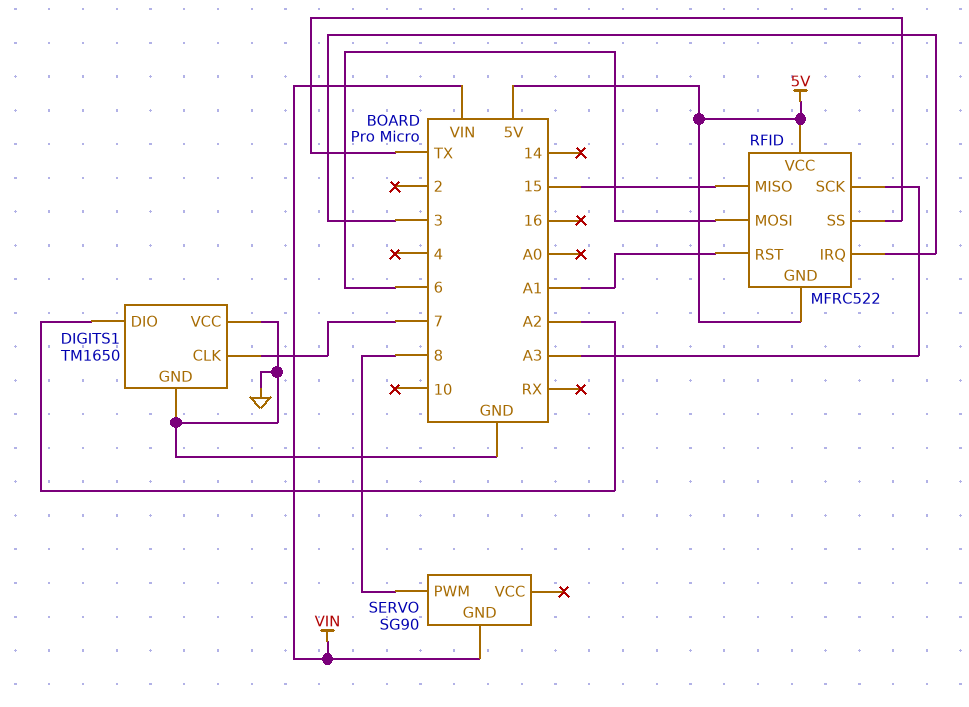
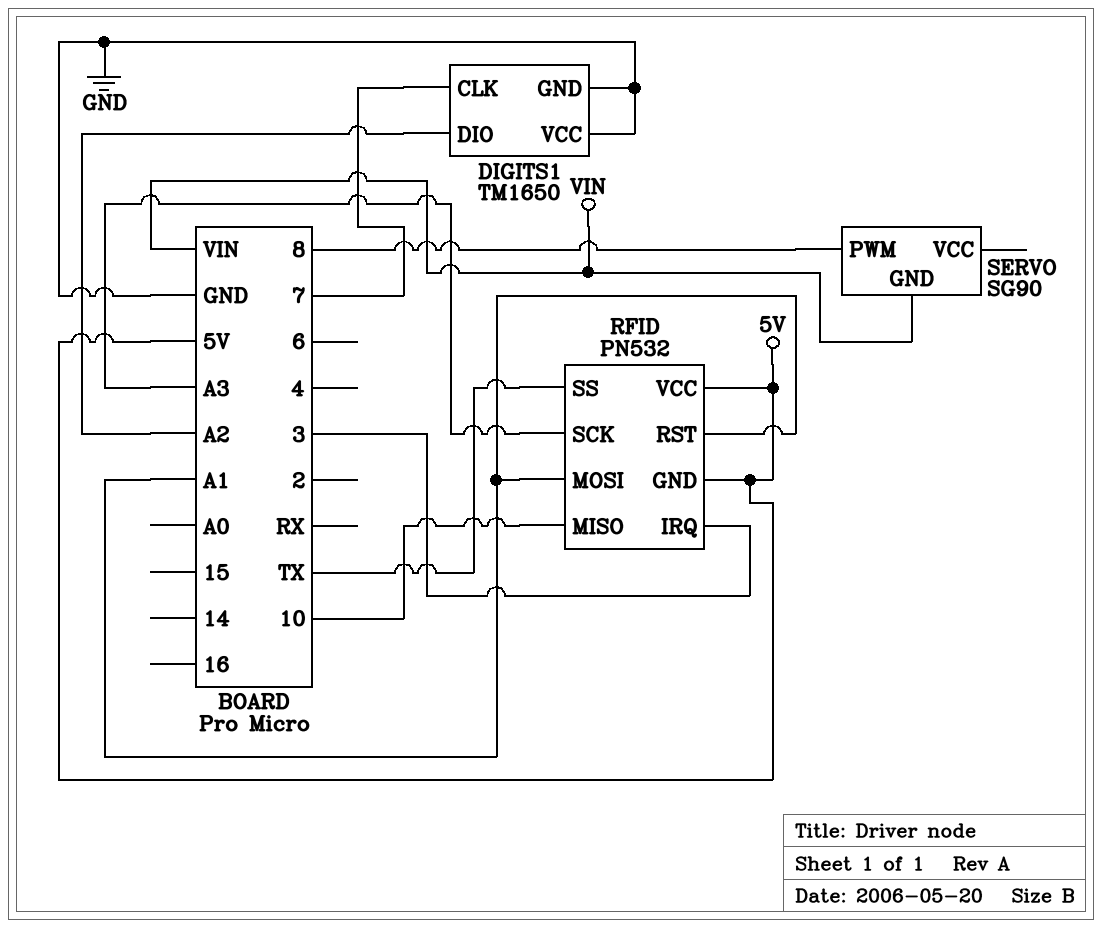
RFID: MFRC522 -> PN532
RFID pin MISO: 15 -> 10
RFID pin MOSI: 6 -> A1

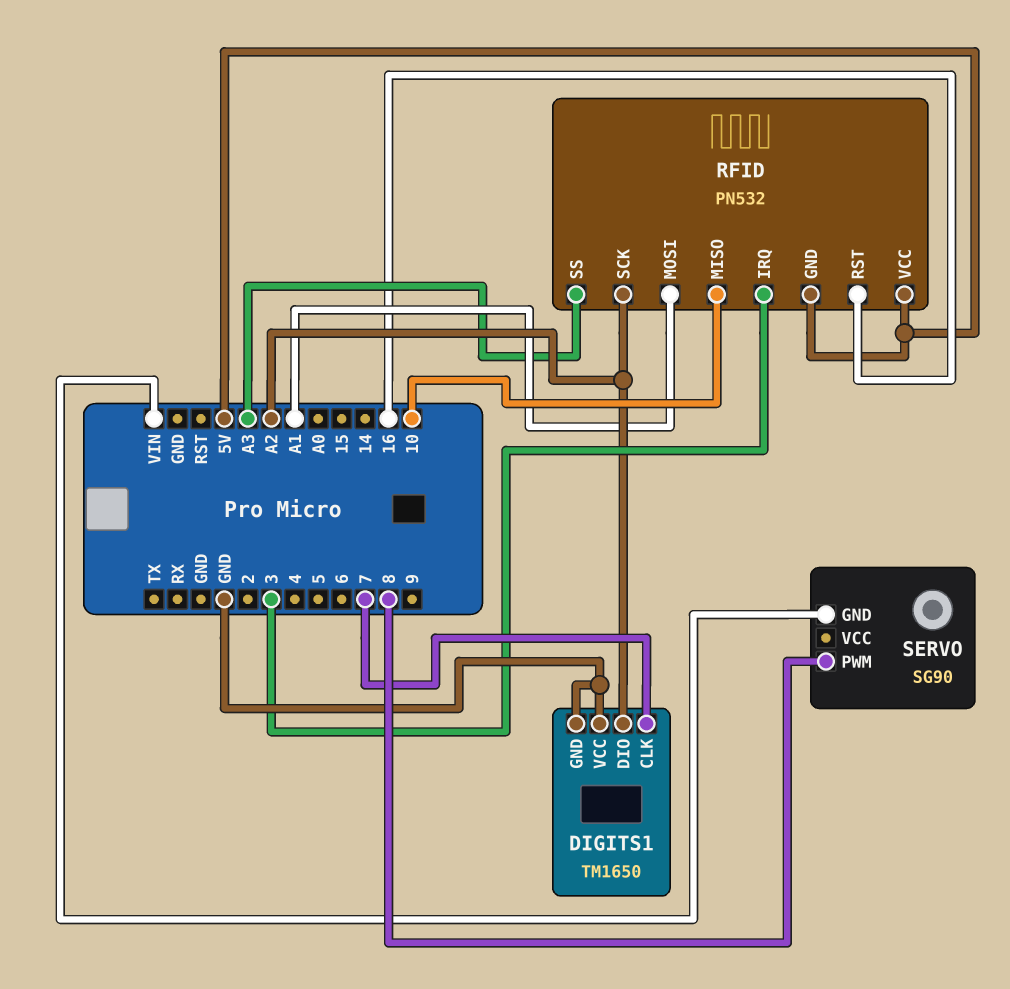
RFID pin RST: A1 -> 16
RFID pin SCK: A3 -> A2
RFID pin SS: TX -> A3

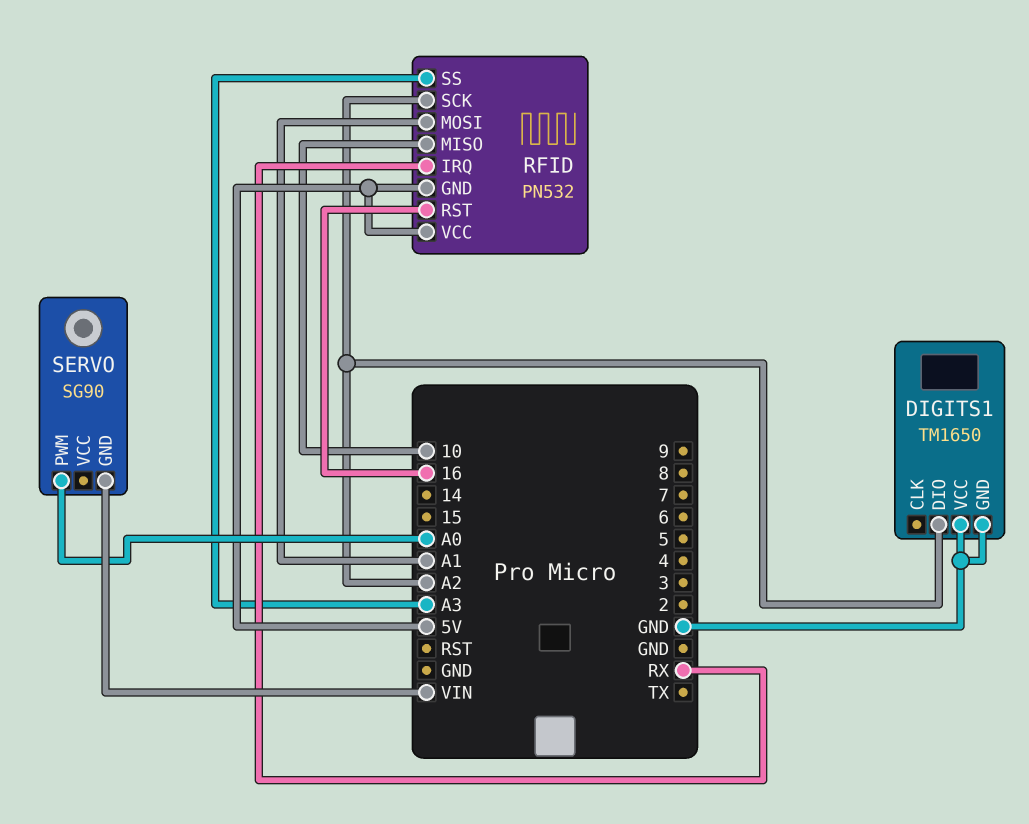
DIGITS1 pin CLK: 7 -> none
RFID pin IRQ: 3 -> RX
SERVO pin PWM: 8 -> A0

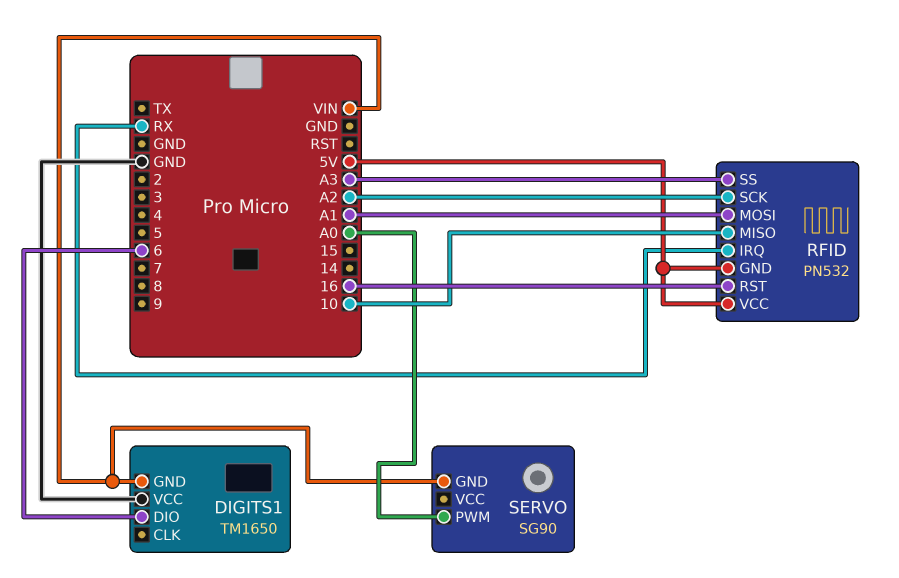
DIGITS1 pin DIO: A2 -> 6
DIGITS1 pin GND: GND -> VIN

